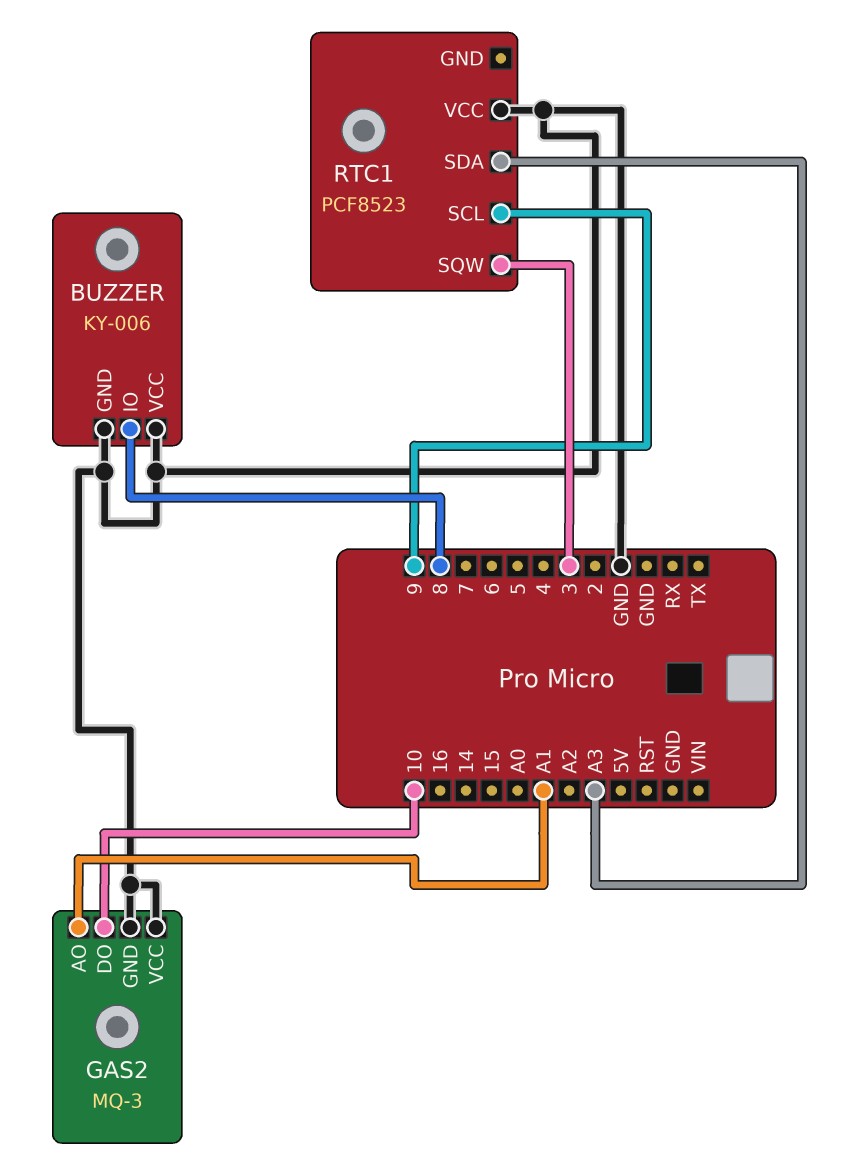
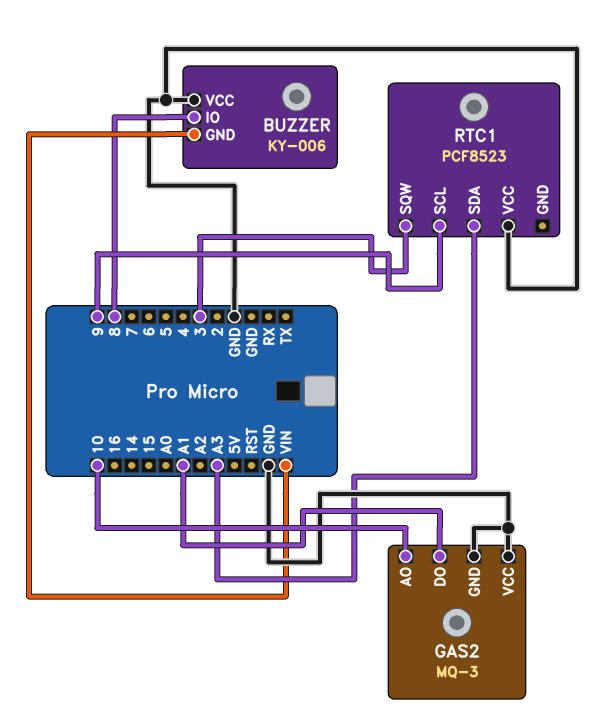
BUZZER pin GND: GND -> VIN
GAS2 pin AO: A1 -> 10
GAS2 pin DO: 10 -> A1

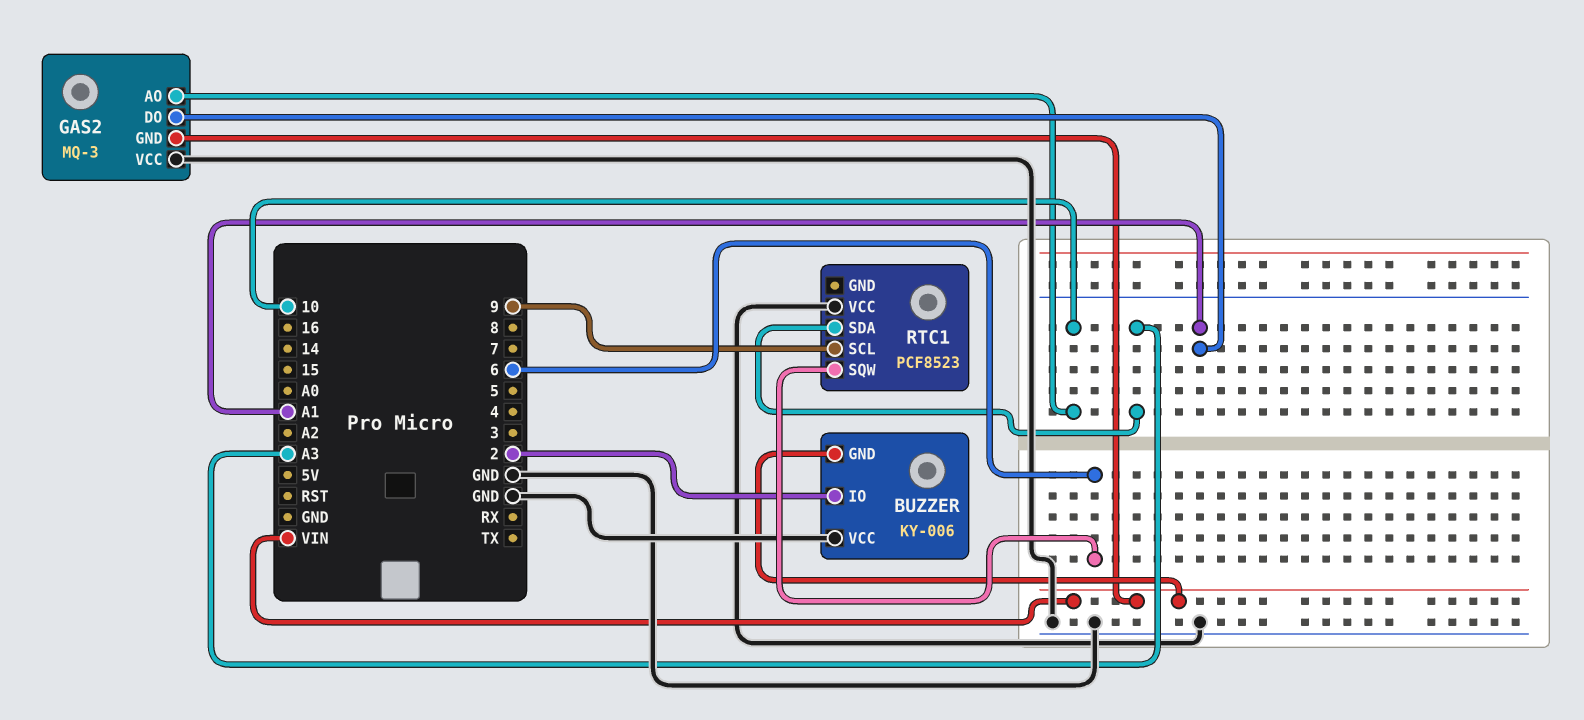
BUZZER pin IO: 8 -> 2
GAS2 pin GND: GND -> VIN
RTC1 pin SQW: 3 -> 6

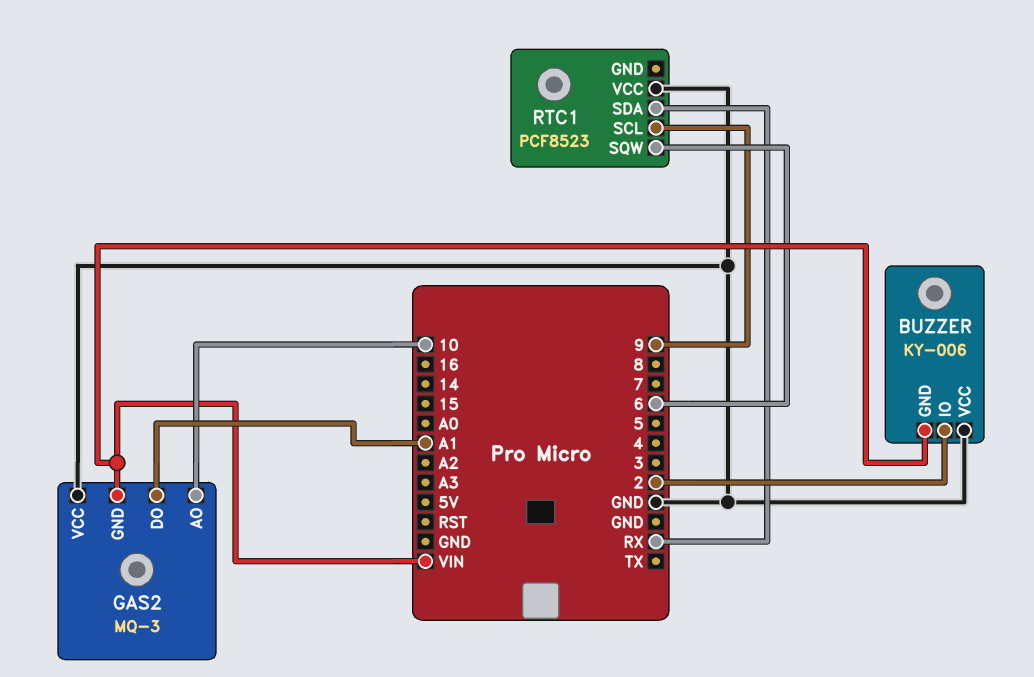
RTC1 pin SDA: A3 -> RX

